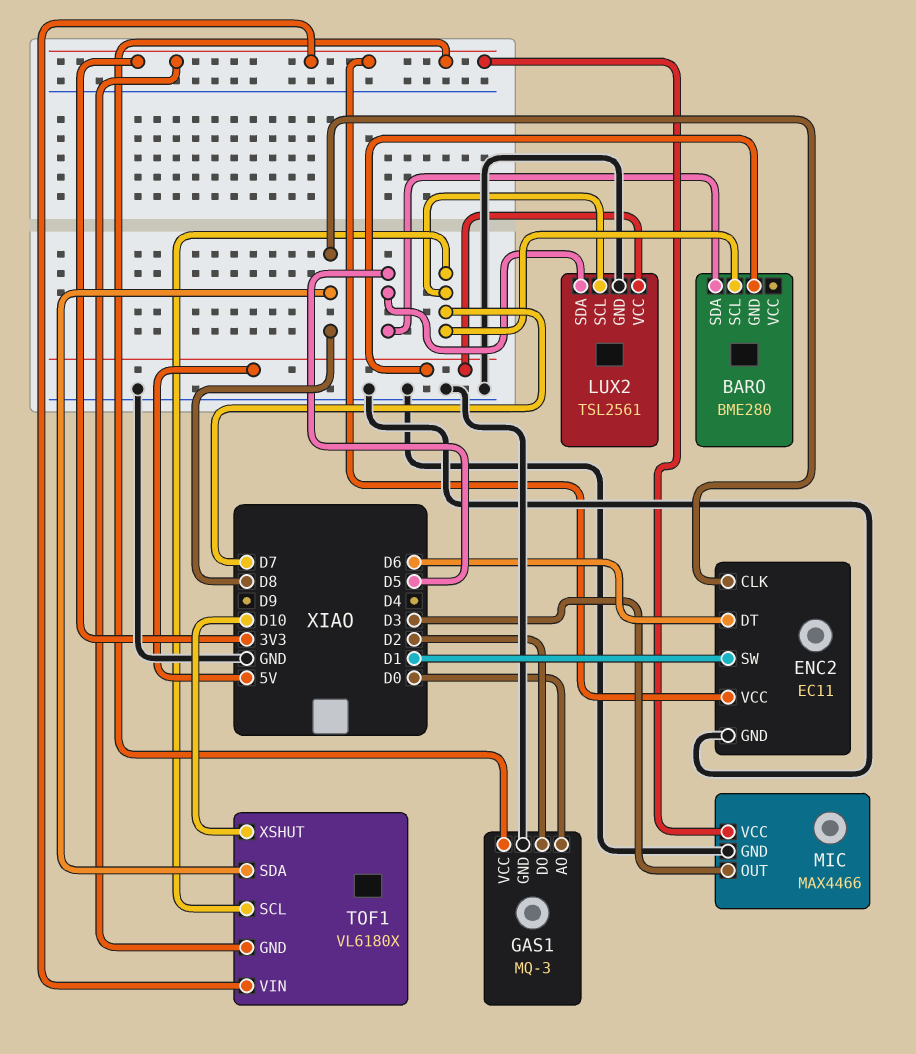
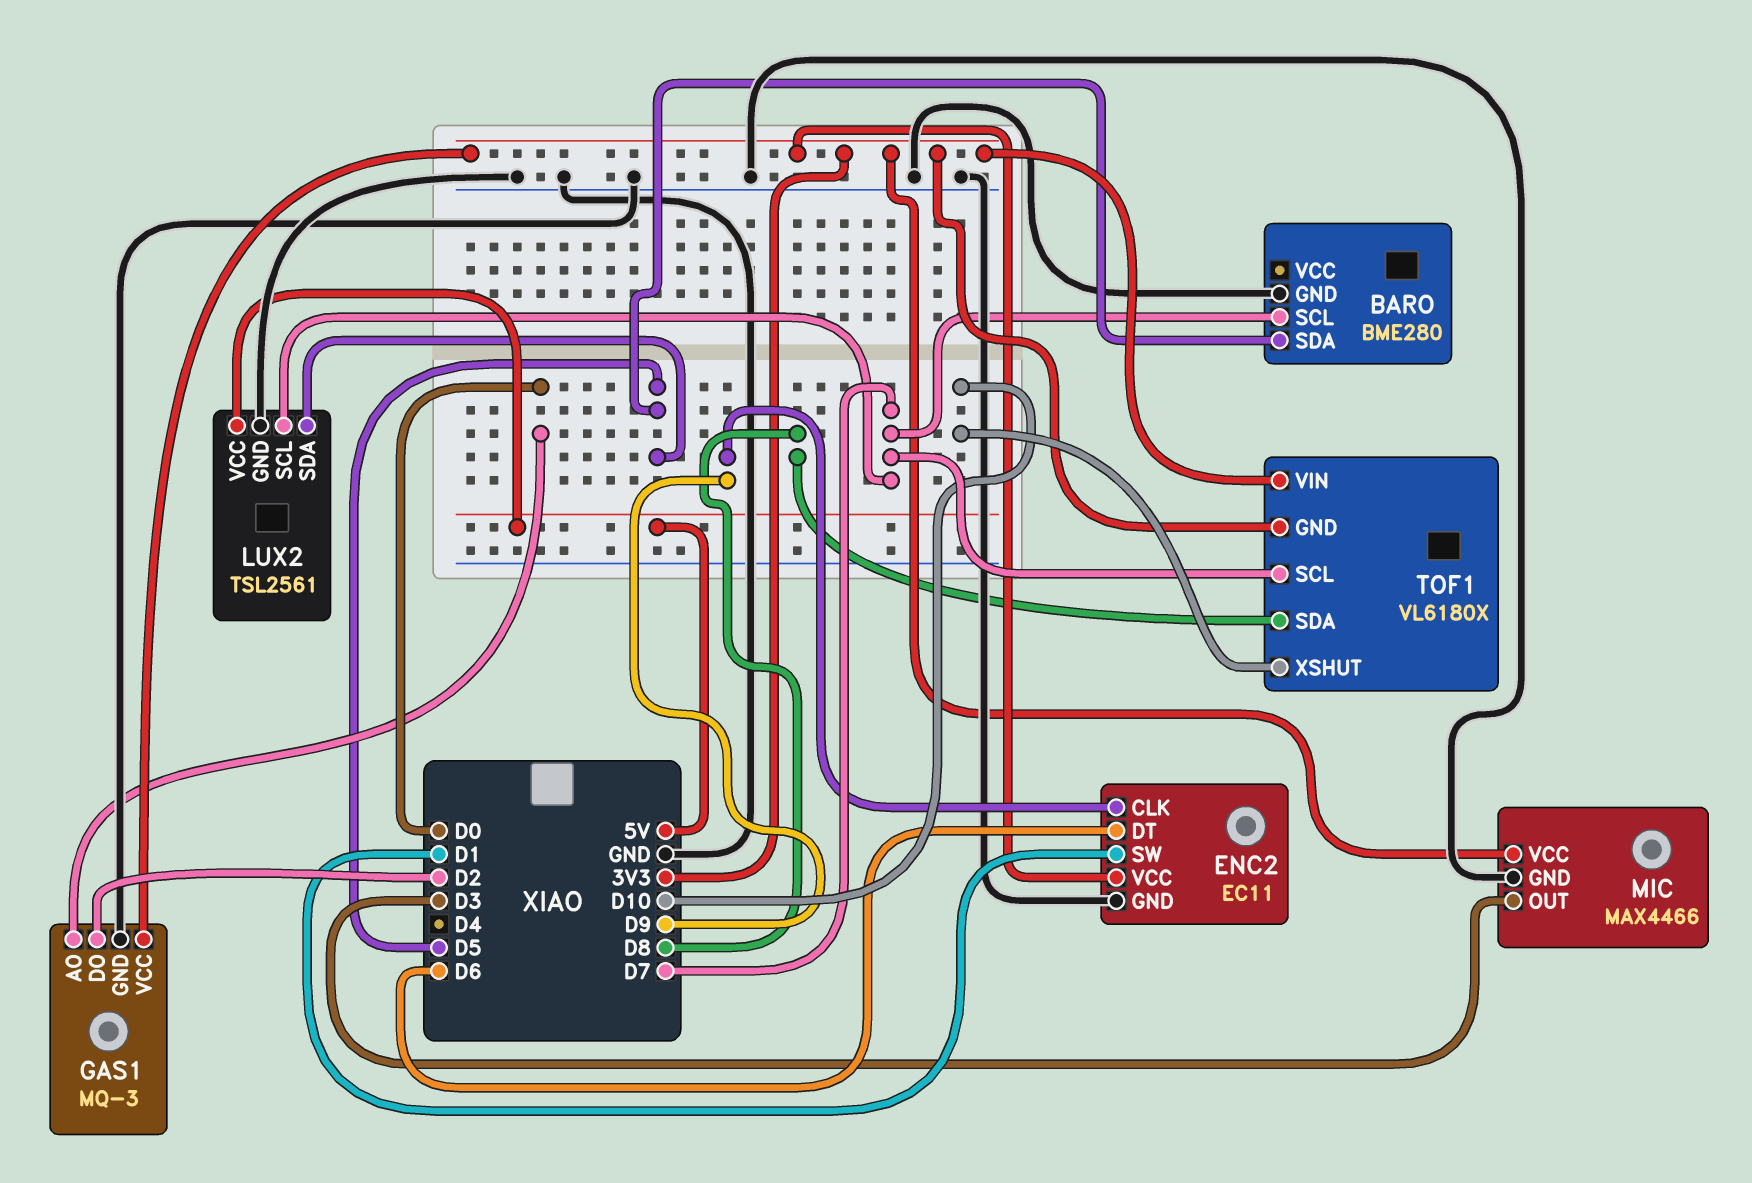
BARO pin GND: 5V -> GND
ENC2 pin CLK: D8 -> D9

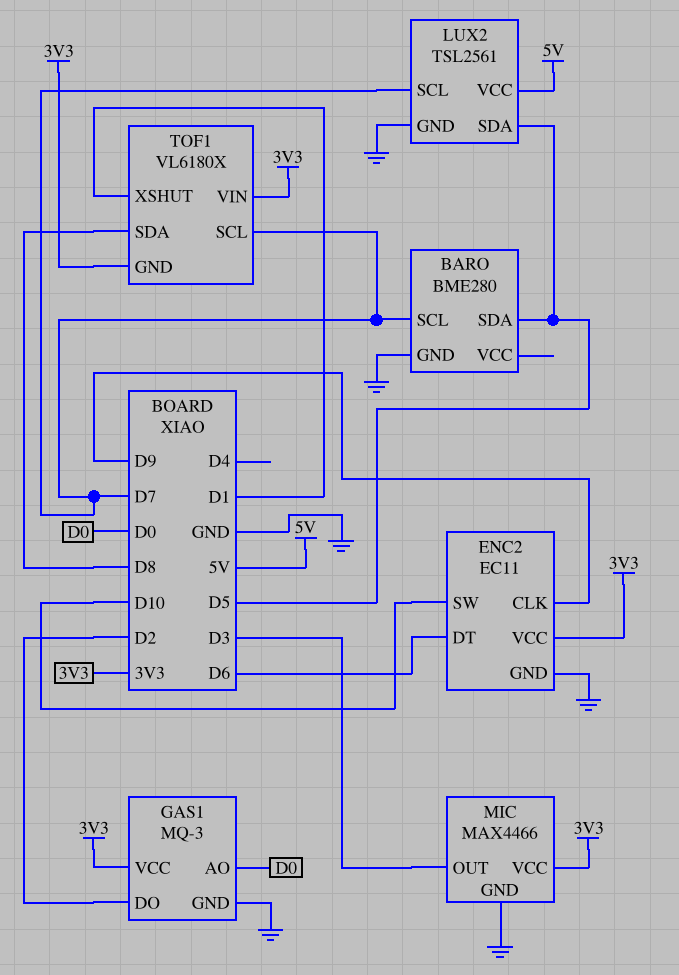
ENC2 pin SW: D1 -> D10
TOF1 pin XSHUT: D10 -> D1

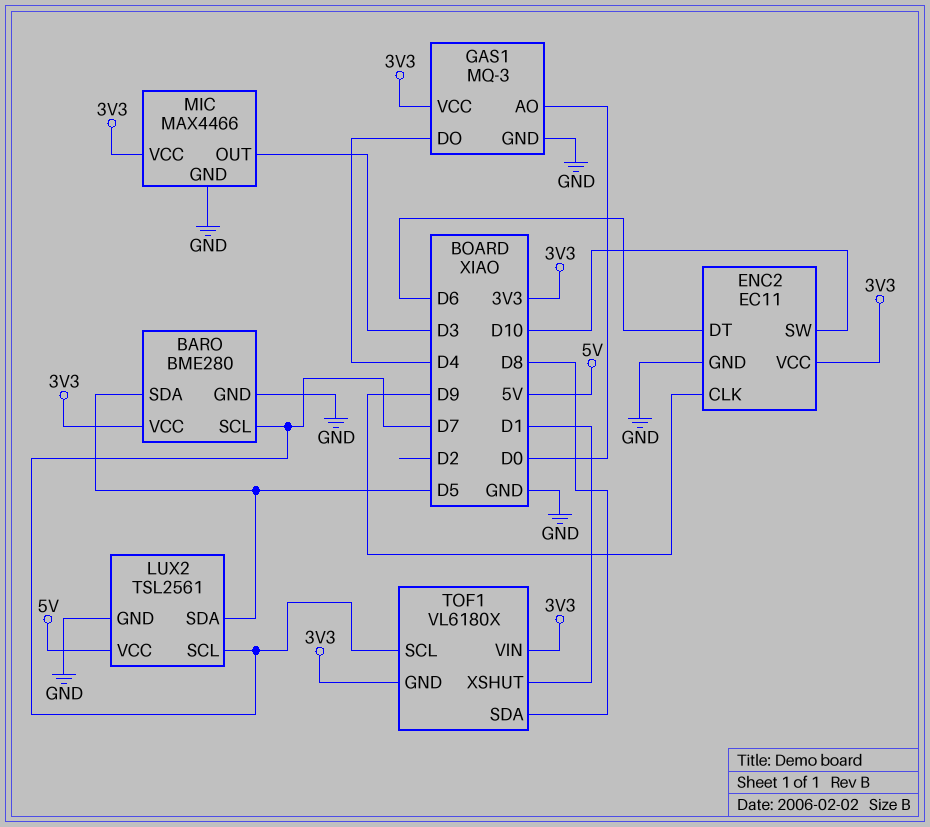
BARO pin VCC: none -> 3V3
GAS1 pin DO: D2 -> D4

